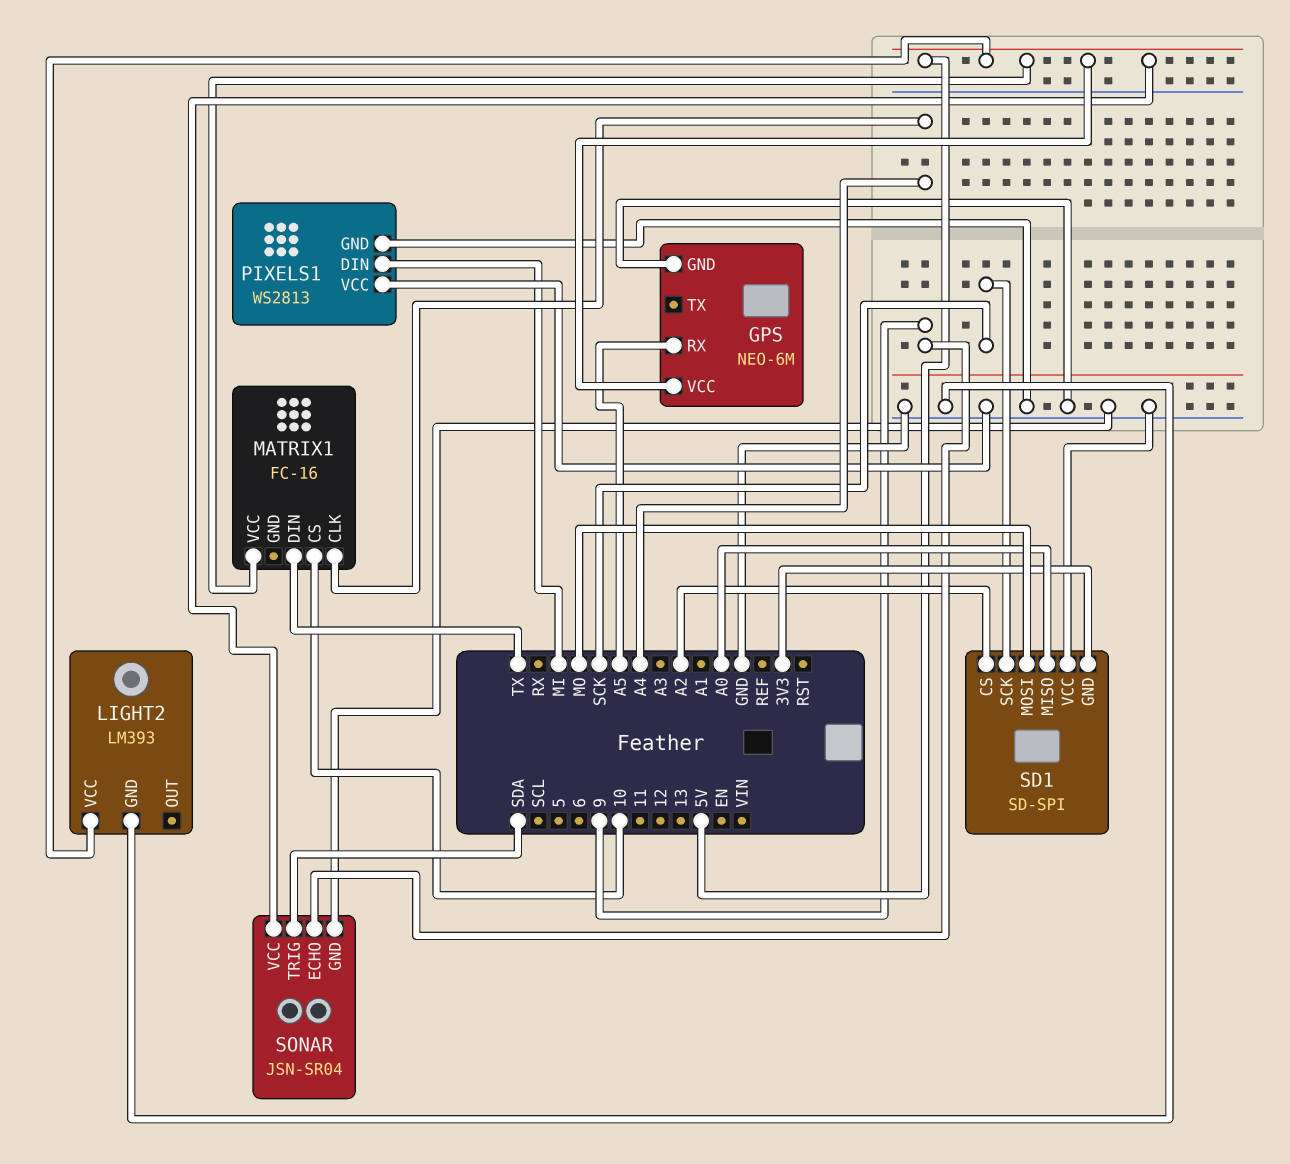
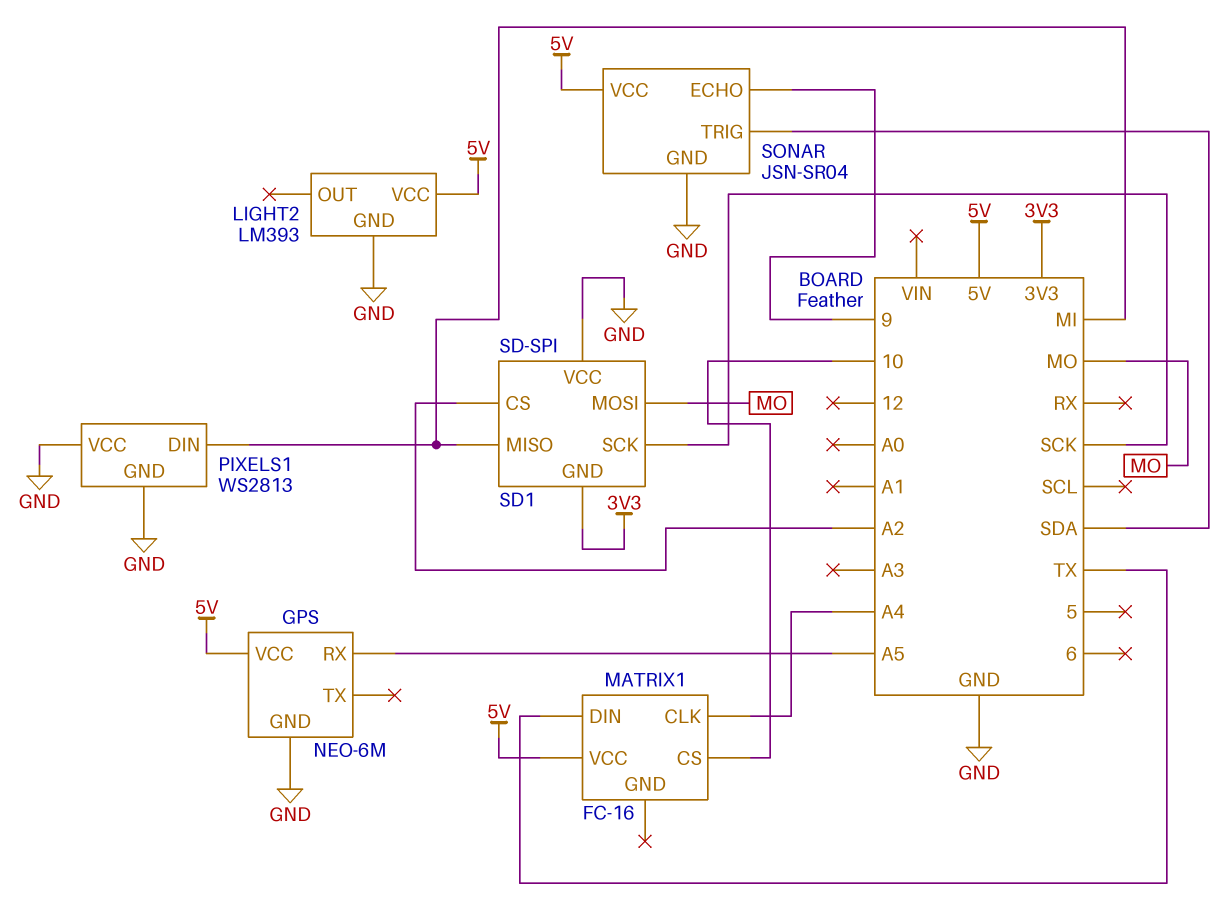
SD1 pin MISO: A0 -> MI

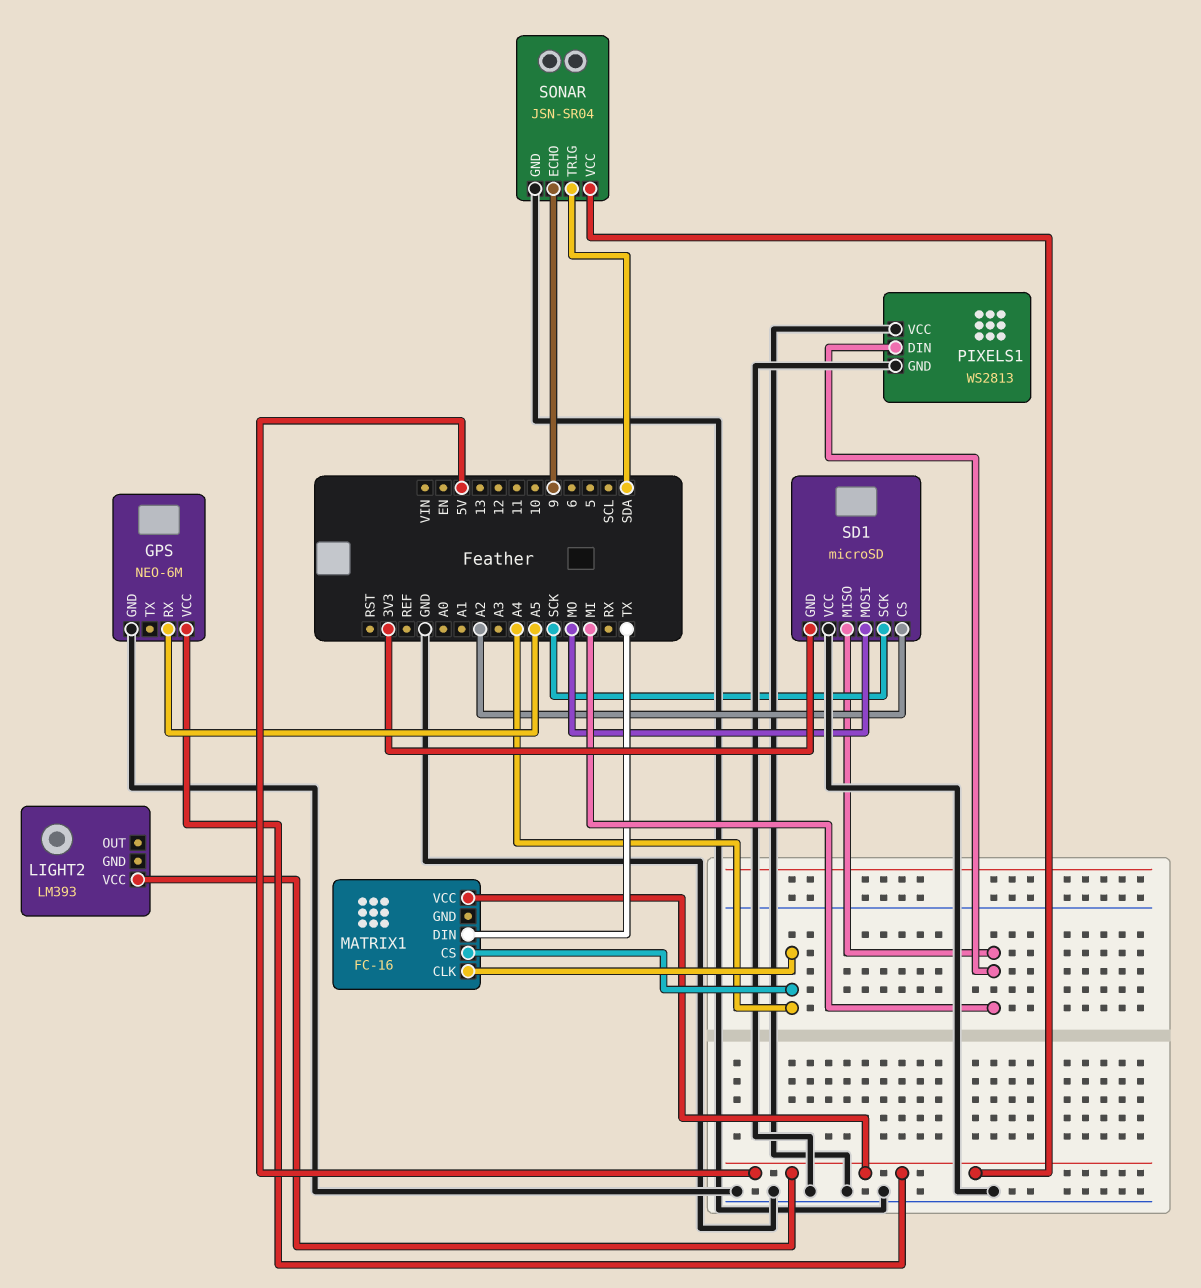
LIGHT2 pin GND: GND -> none
MATRIX1 pin CS: 10 -> A4
SD1: SD-SPI -> microSD

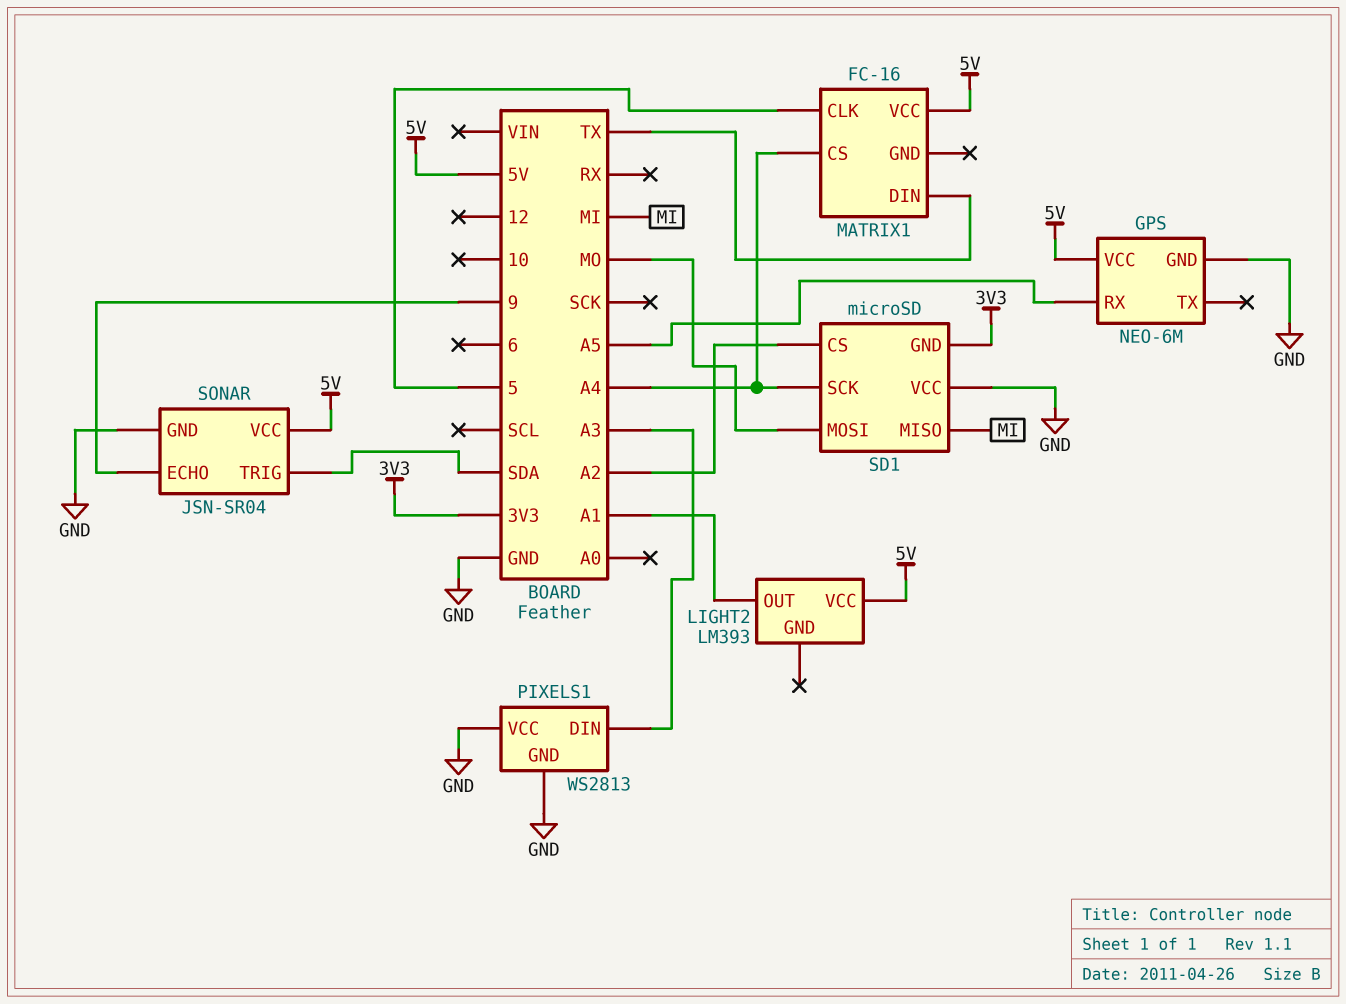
LIGHT2 pin OUT: none -> A1
MATRIX1 pin CLK: A4 -> 5
PIXELS1 pin DIN: MI -> A3
SD1 pin SCK: SCK -> A4

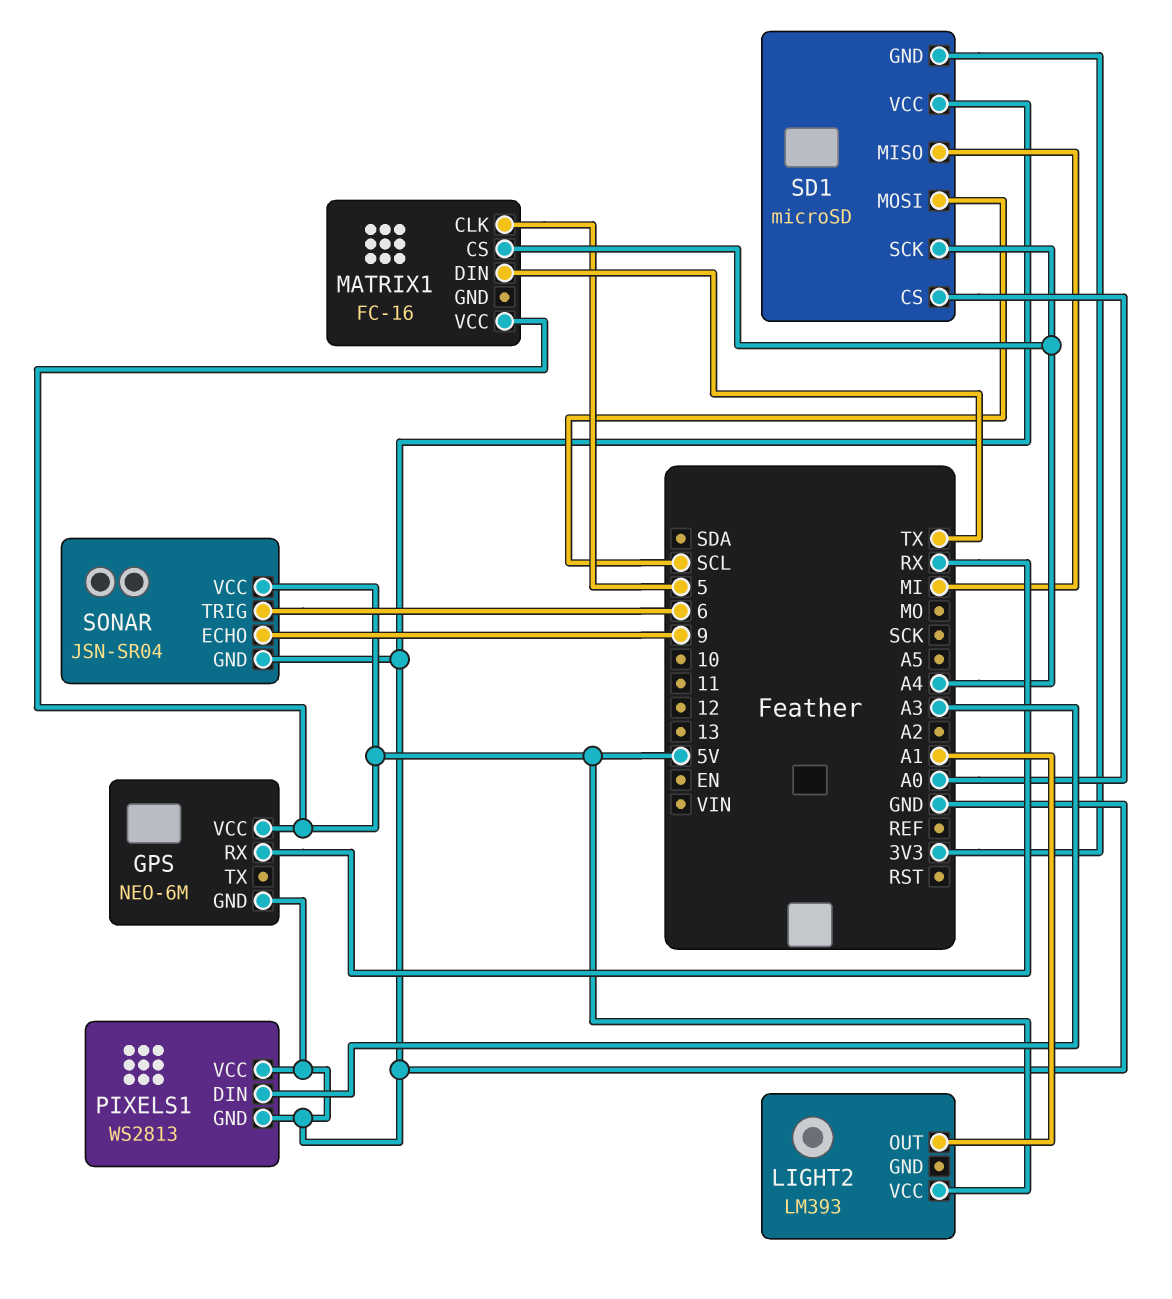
GPS pin RX: A5 -> RX
SD1 pin CS: A2 -> A0
SD1 pin MOSI: MO -> SCL
SONAR pin TRIG: SDA -> 6

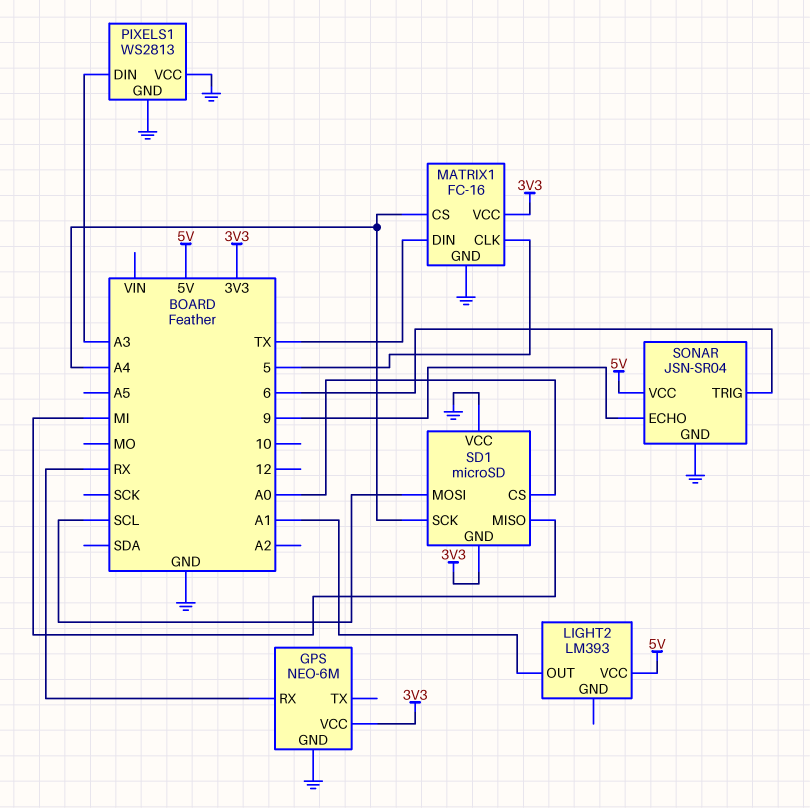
GPS pin VCC: 5V -> 3V3
MATRIX1 pin GND: none -> GND
MATRIX1 pin VCC: 5V -> 3V3

